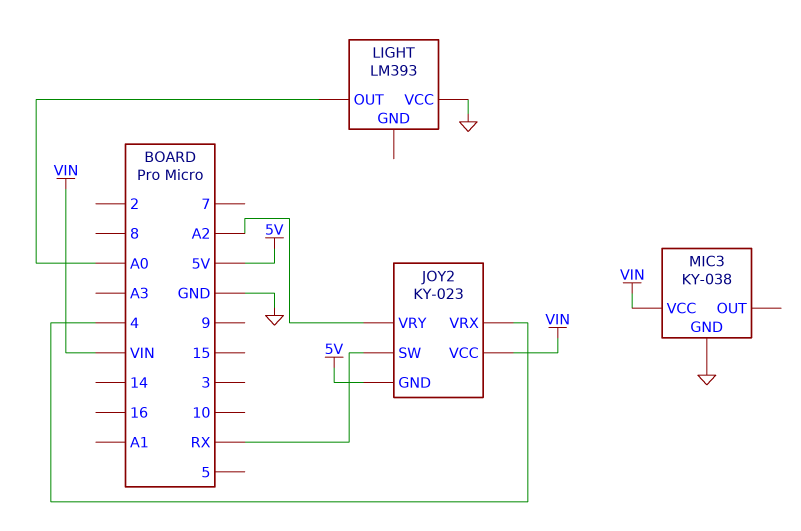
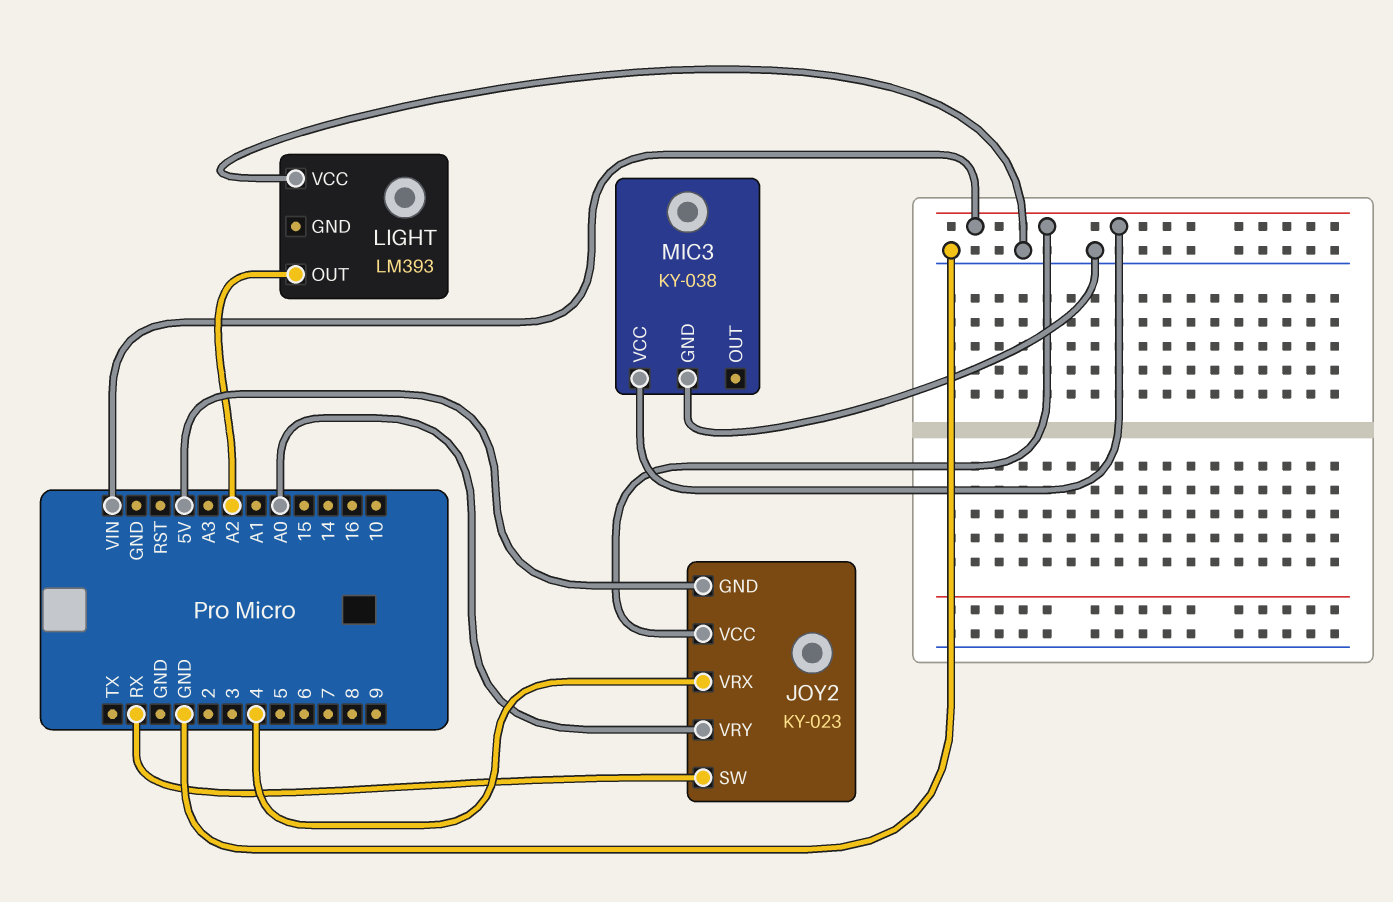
JOY2 pin VRY: A2 -> A0
LIGHT pin OUT: A0 -> A2

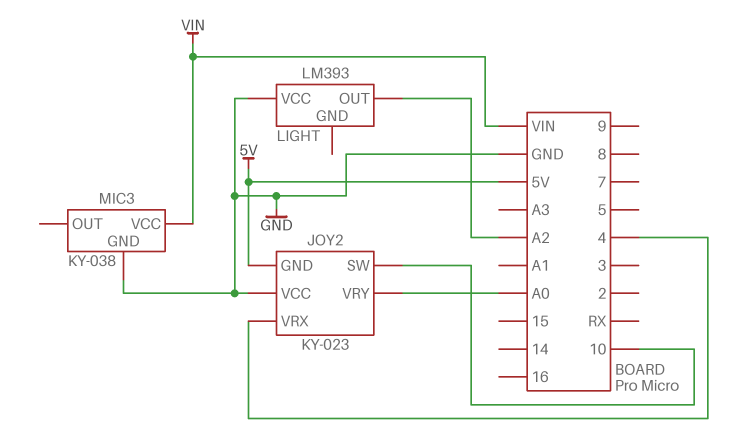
JOY2 pin SW: RX -> 10
JOY2 pin VCC: VIN -> GND

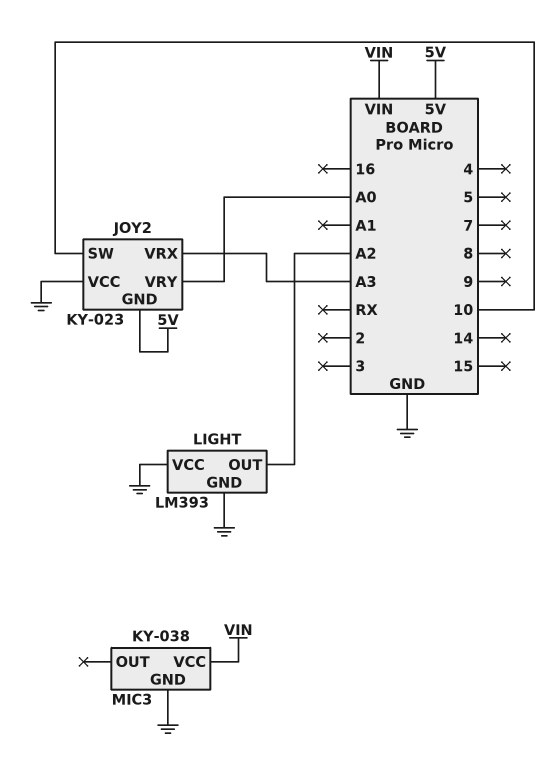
JOY2 pin VRX: 4 -> A3
LIGHT pin GND: none -> GND

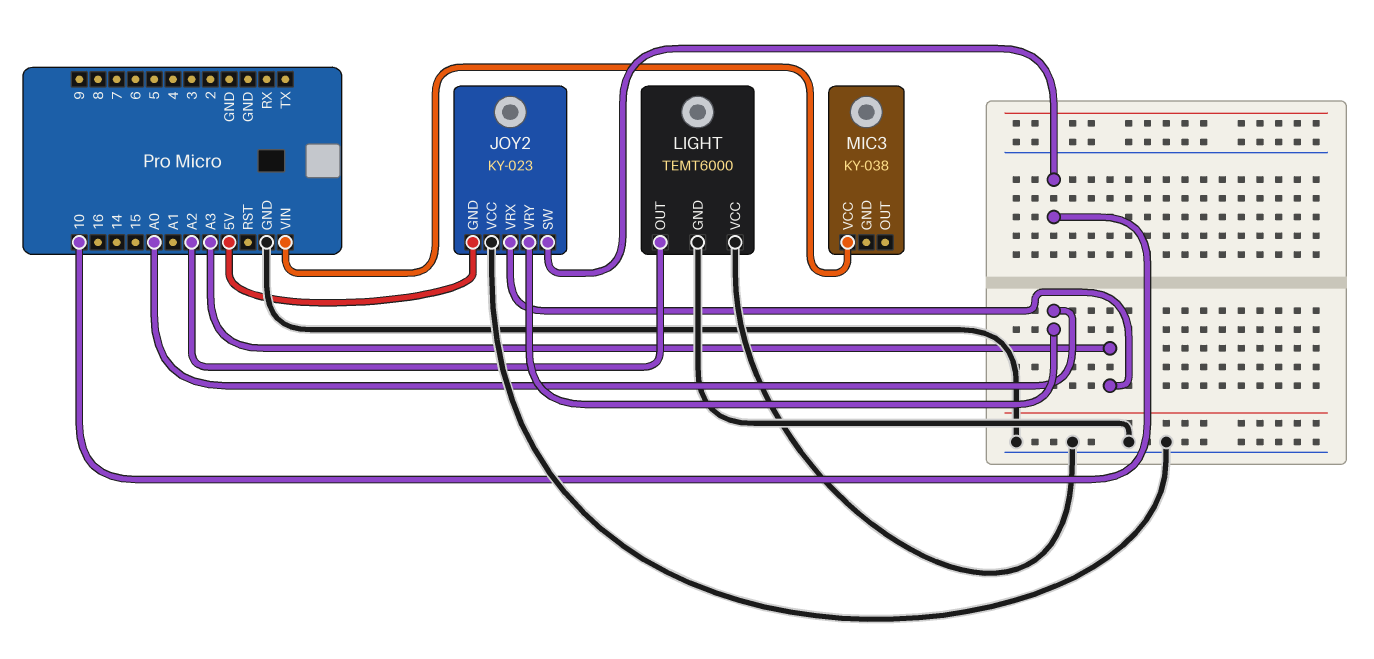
LIGHT: LM393 -> TEMT6000
MIC3 pin GND: GND -> none

